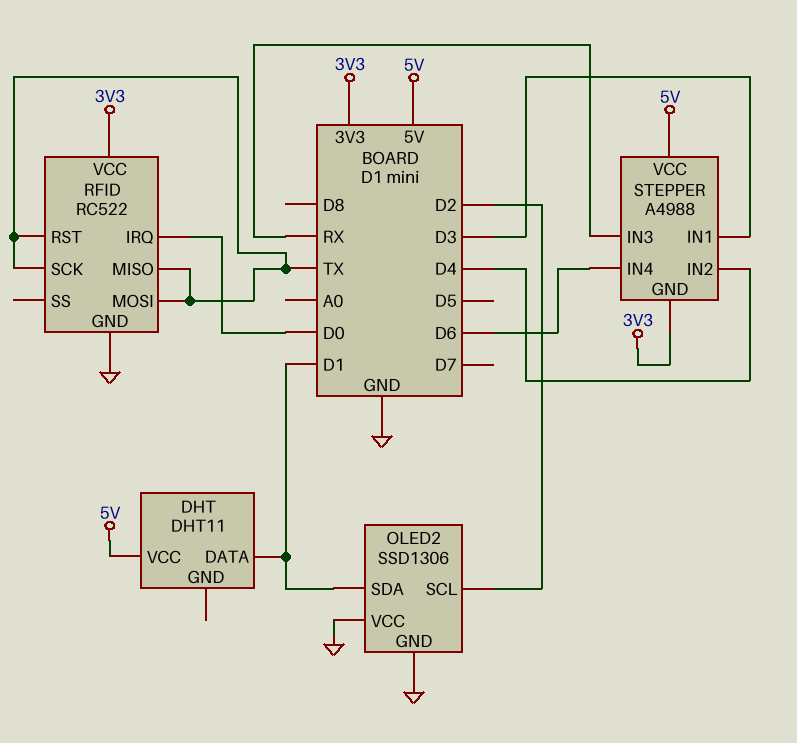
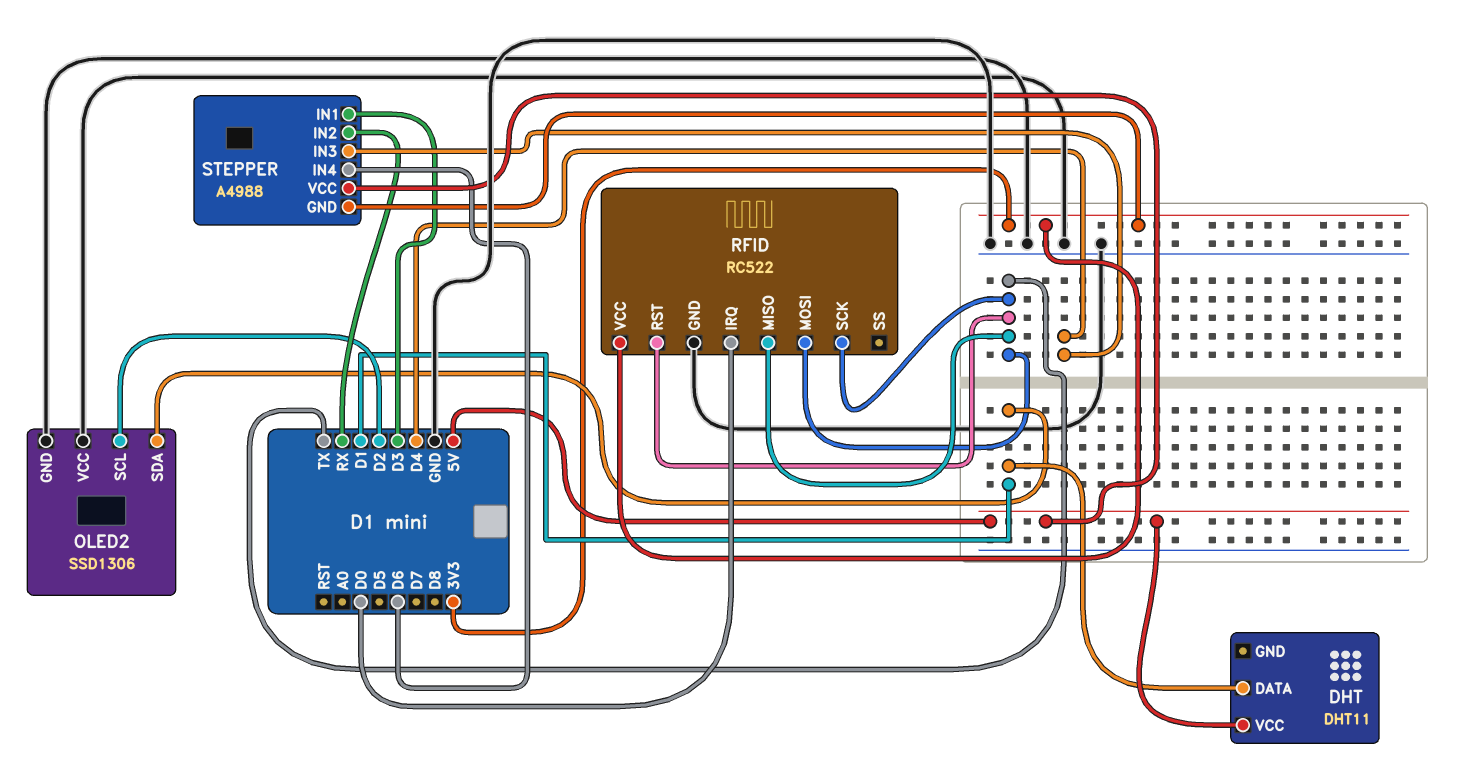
STEPPER pin IN2: D4 -> RX
STEPPER pin IN3: RX -> D4

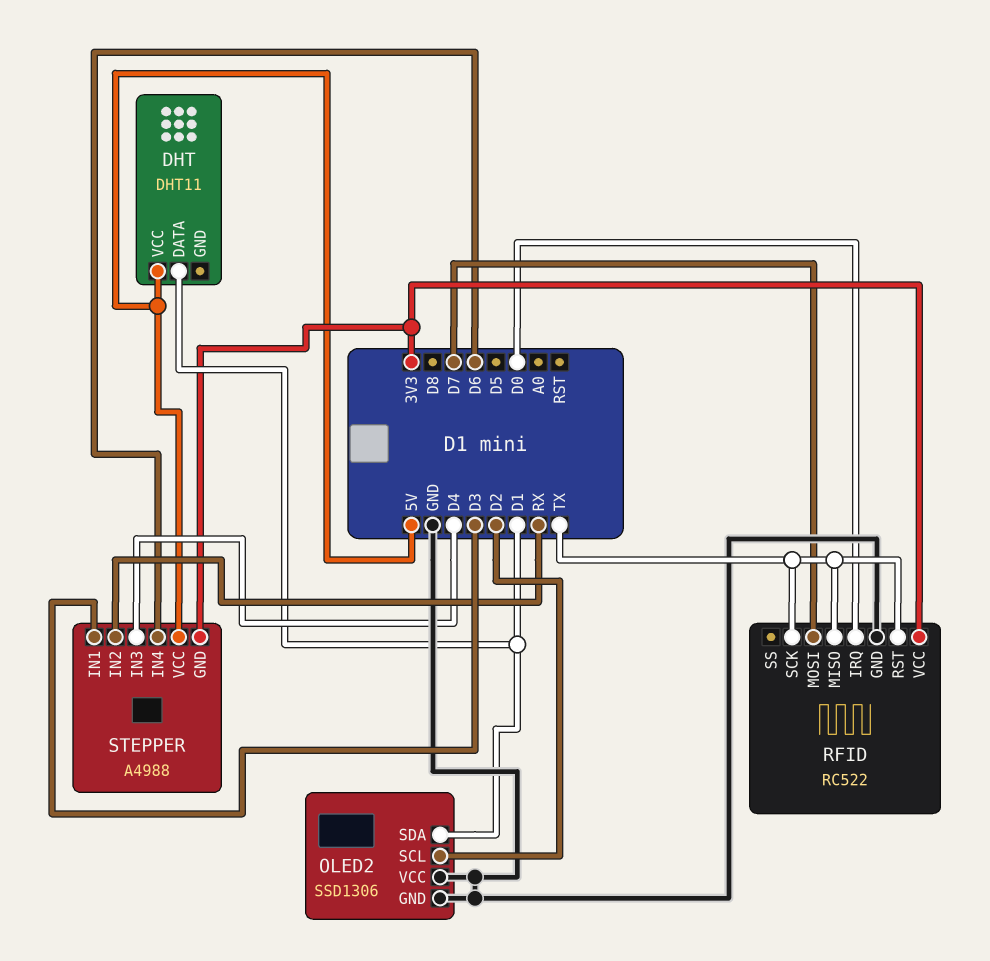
RFID pin MOSI: TX -> D7

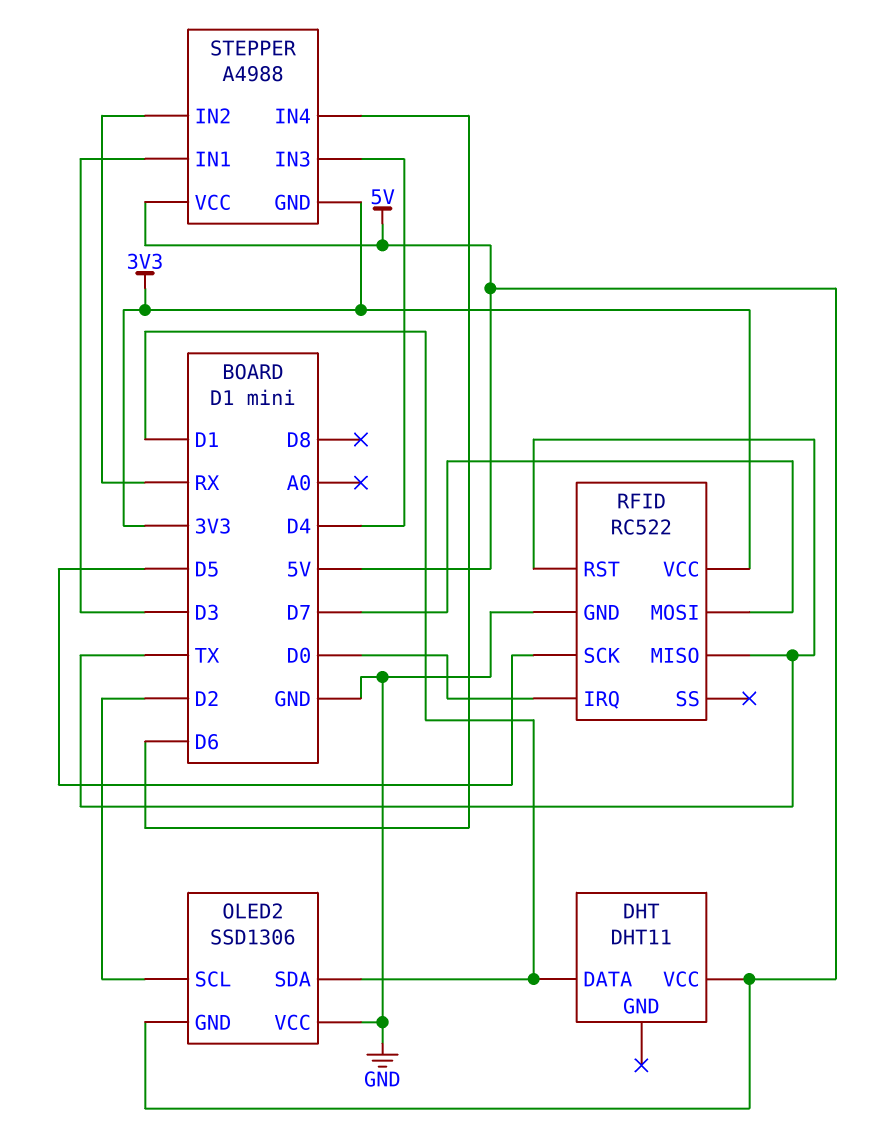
OLED2 pin GND: GND -> 5V
RFID pin SCK: TX -> D5

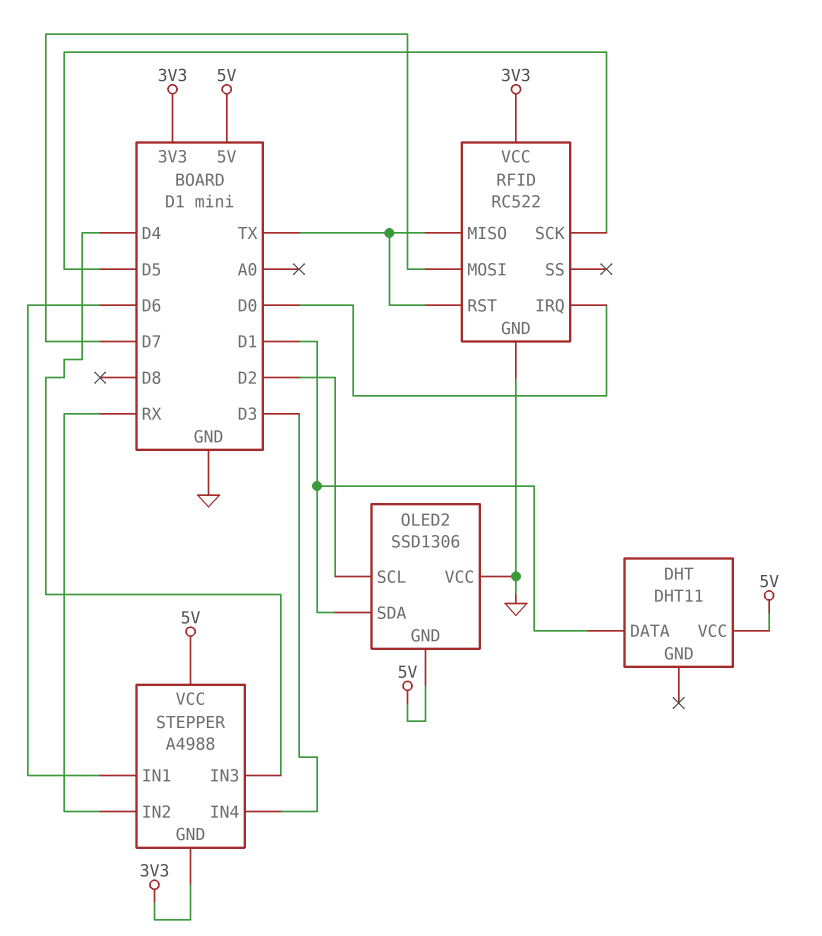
STEPPER pin IN1: D3 -> D6
STEPPER pin IN4: D6 -> D3

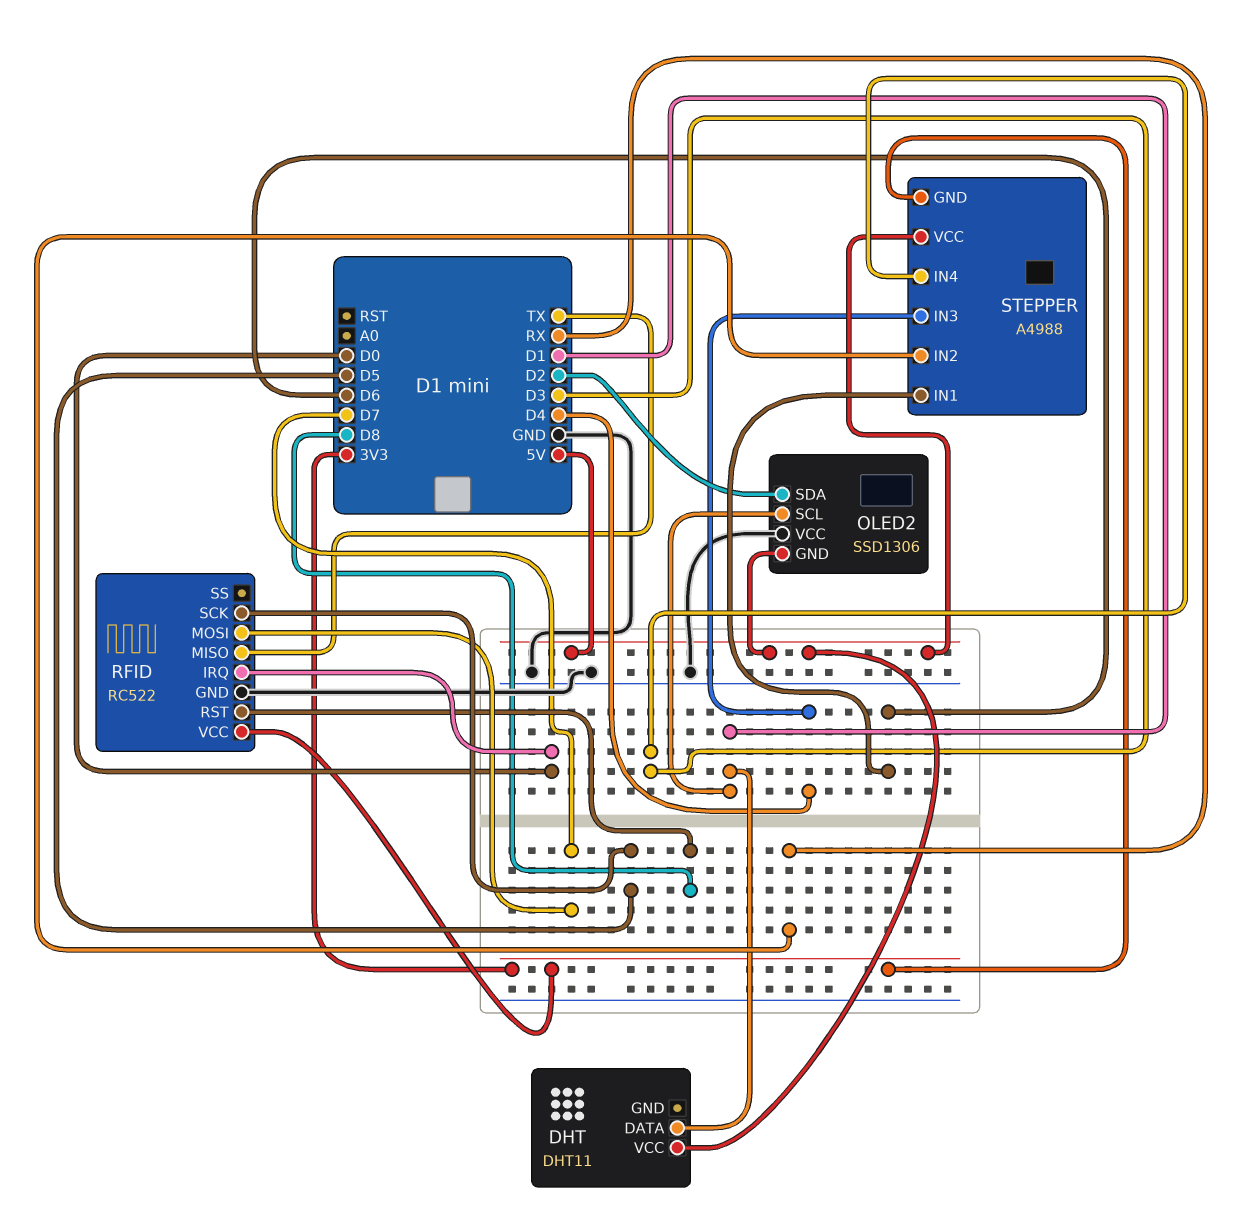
OLED2 pin SCL: D2 -> D1
OLED2 pin SDA: D1 -> D2
RFID pin RST: TX -> D8

